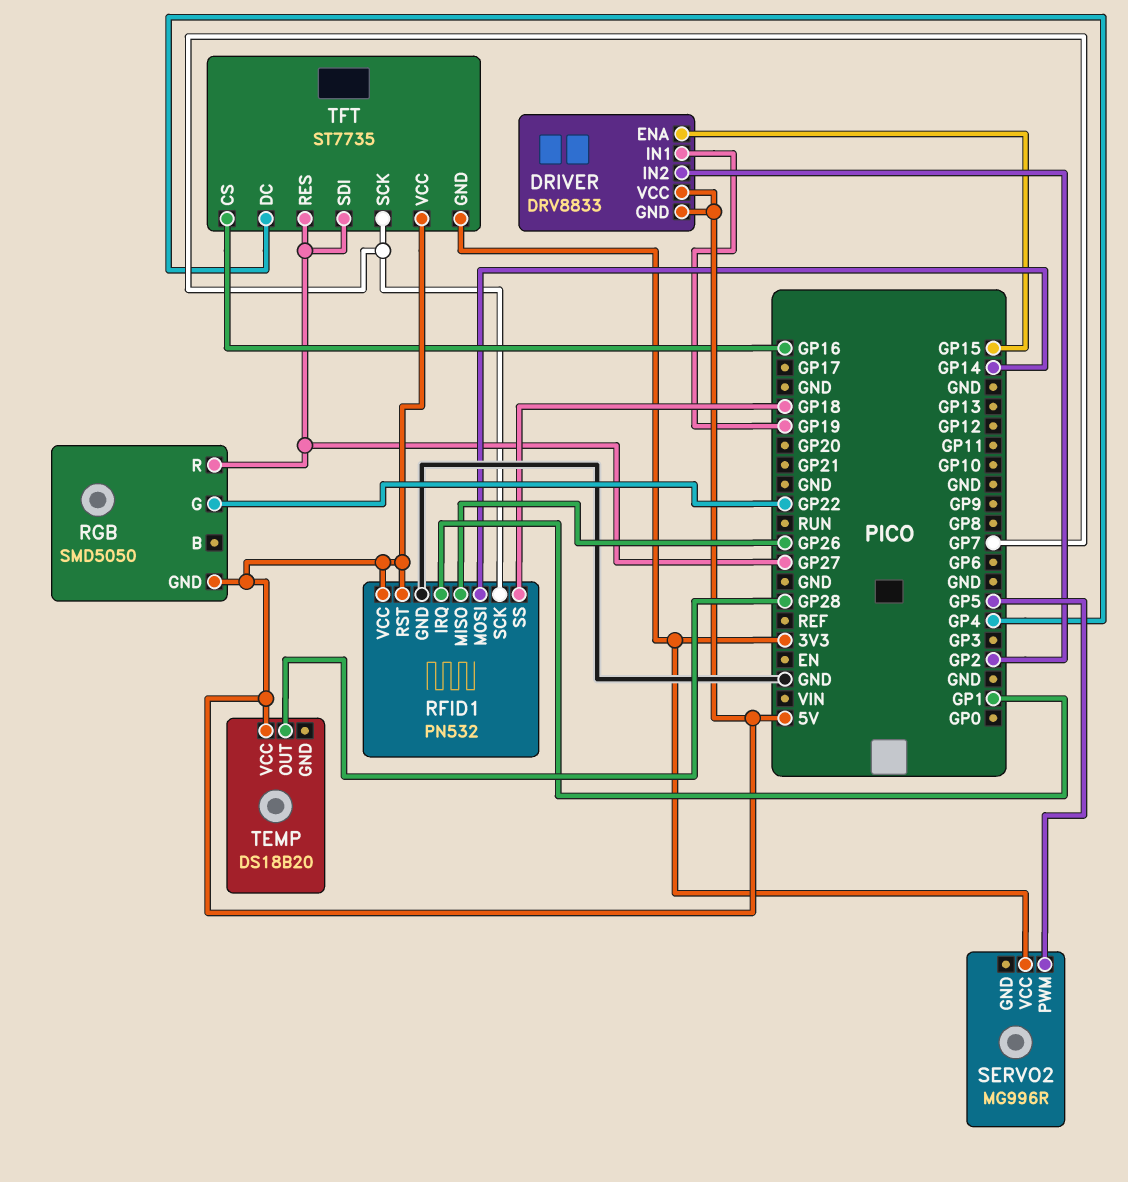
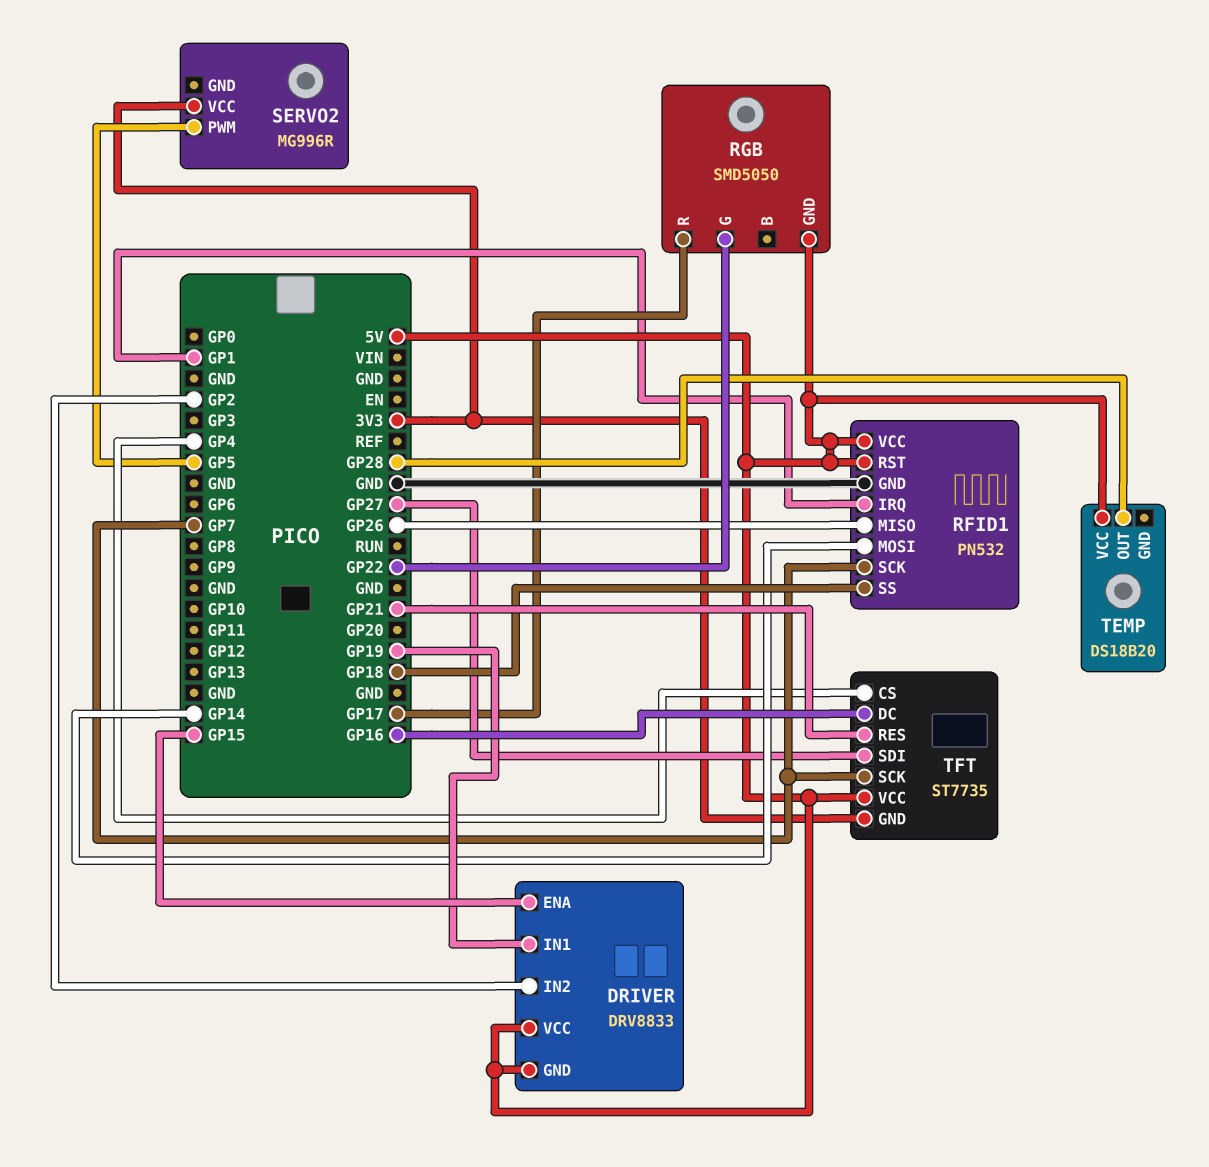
RGB pin R: GP27 -> GP17
TFT pin CS: GP16 -> GP4
TFT pin DC: GP4 -> GP16
TFT pin RES: GP27 -> GP21

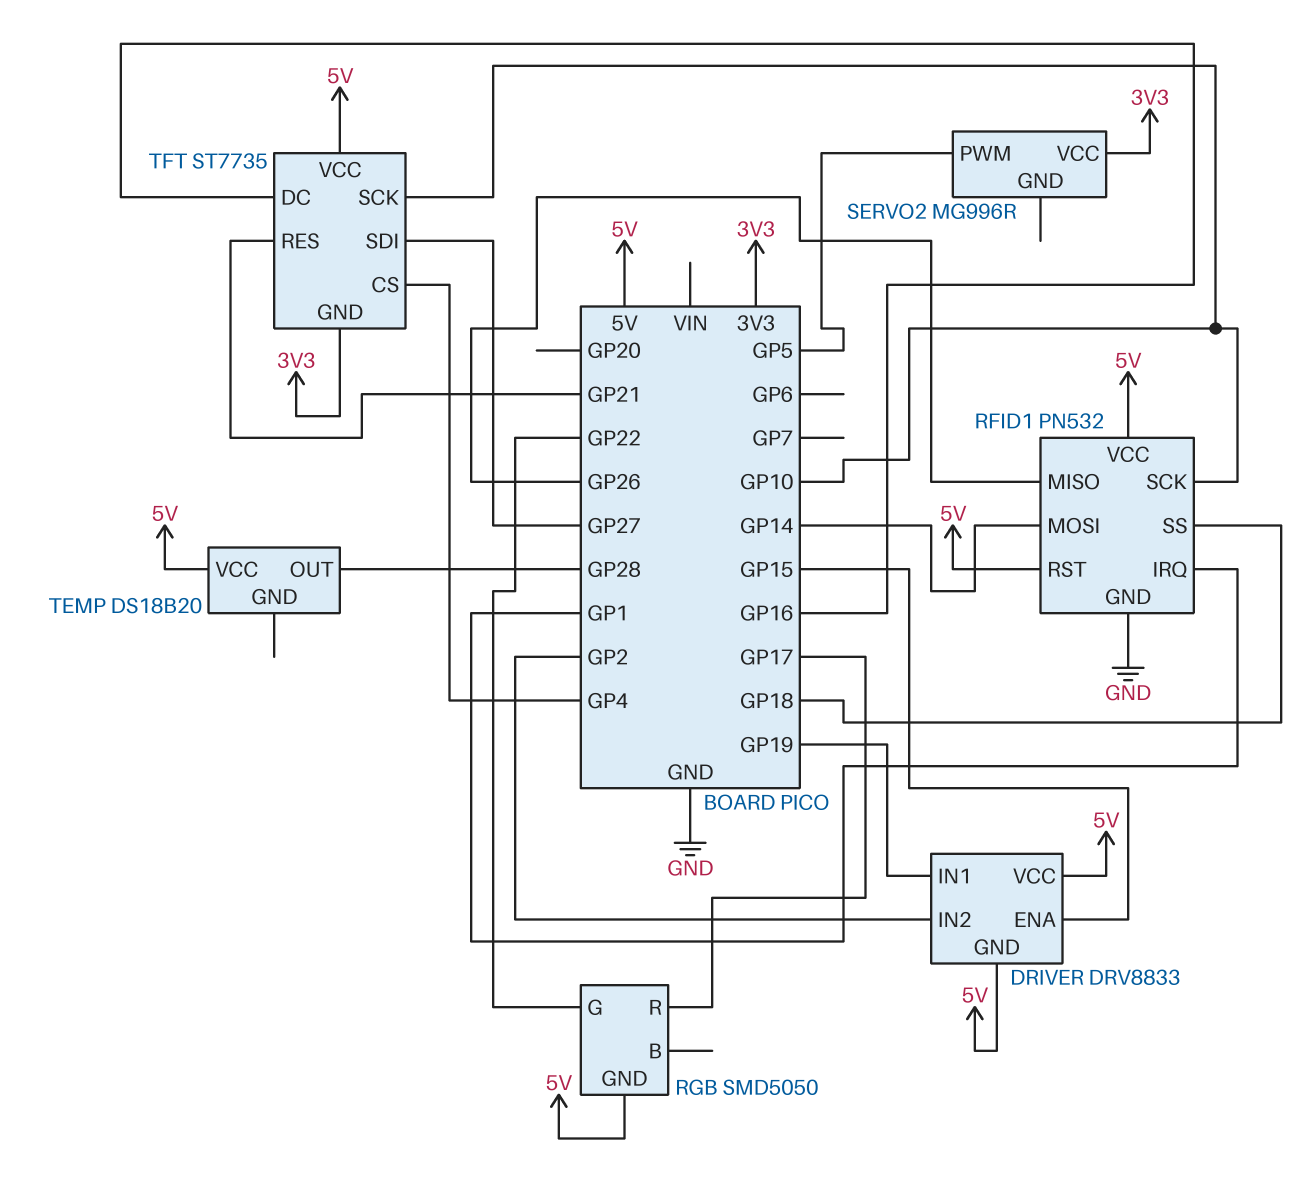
RFID1 pin SCK: GP7 -> GP10
TFT pin SCK: GP7 -> GP10

